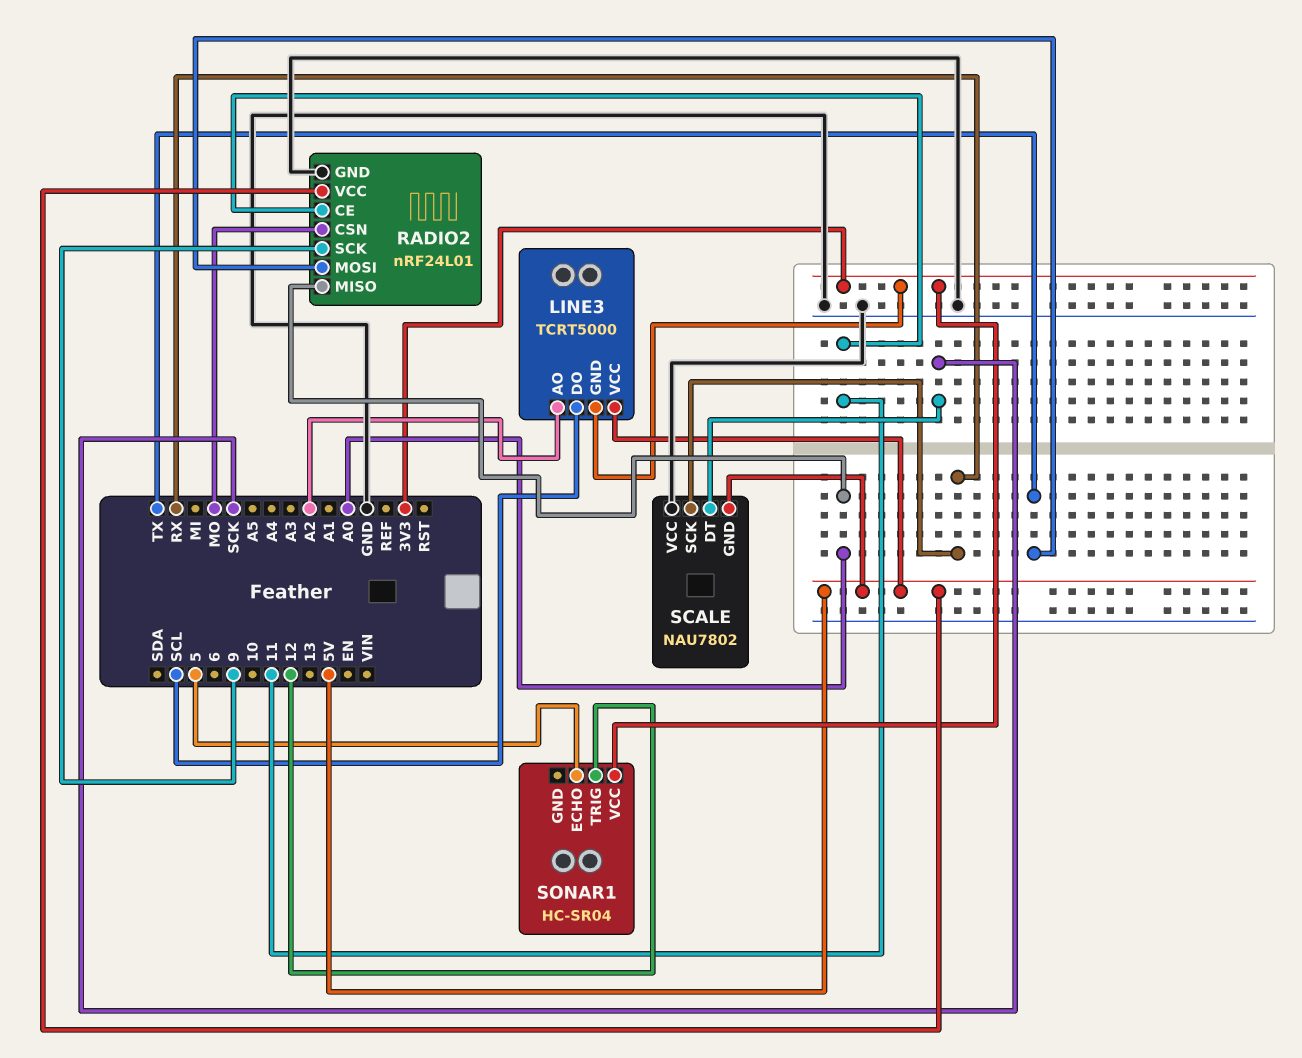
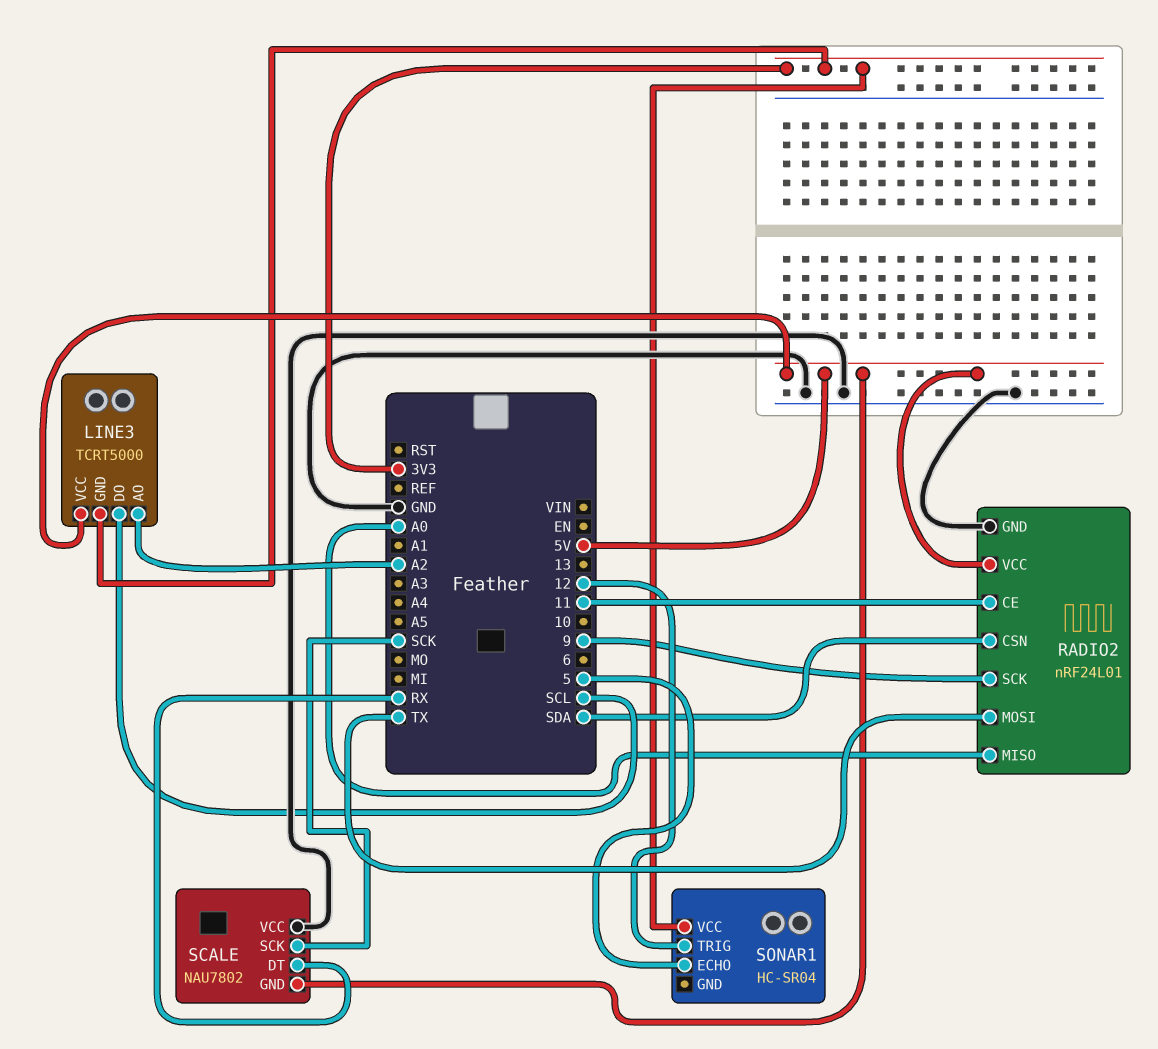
RADIO2 pin CSN: MO -> SDA
SCALE pin DT: SCK -> RX
SCALE pin SCK: RX -> SCK

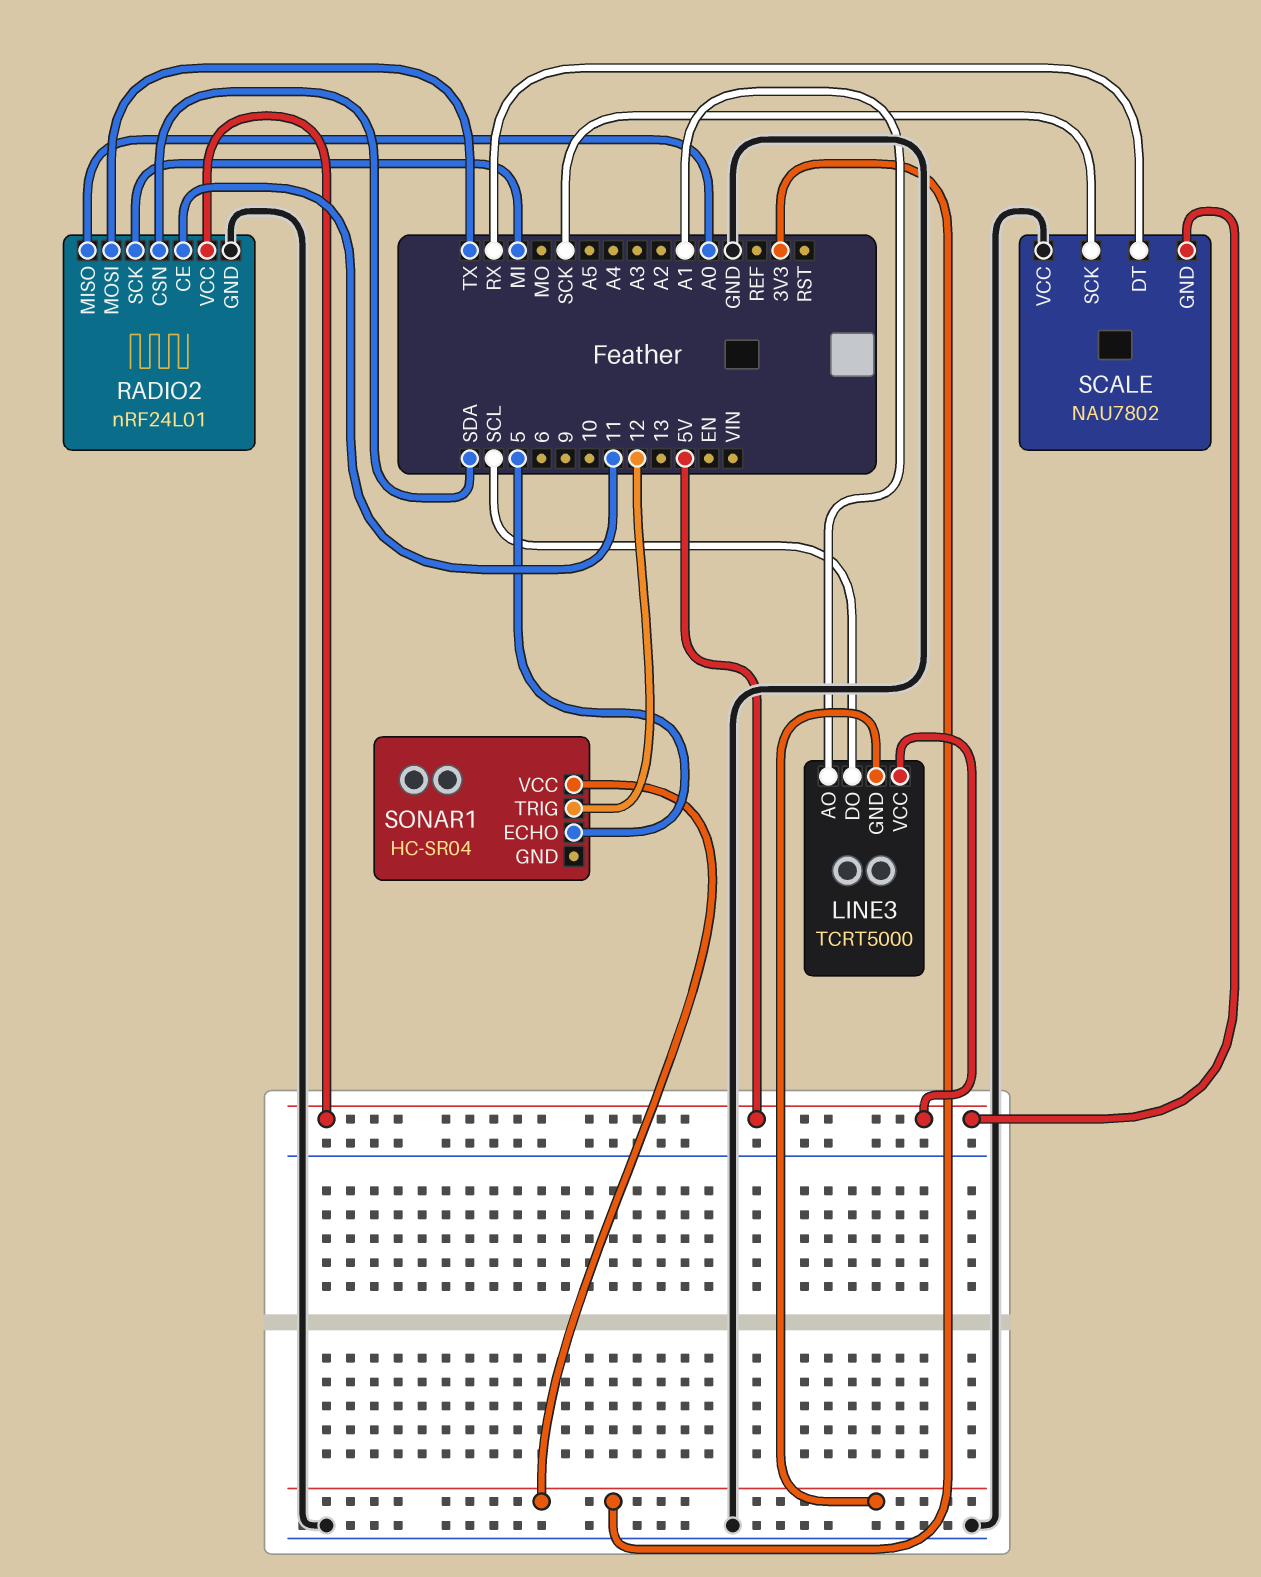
LINE3 pin AO: A2 -> A1
RADIO2 pin SCK: 9 -> MI

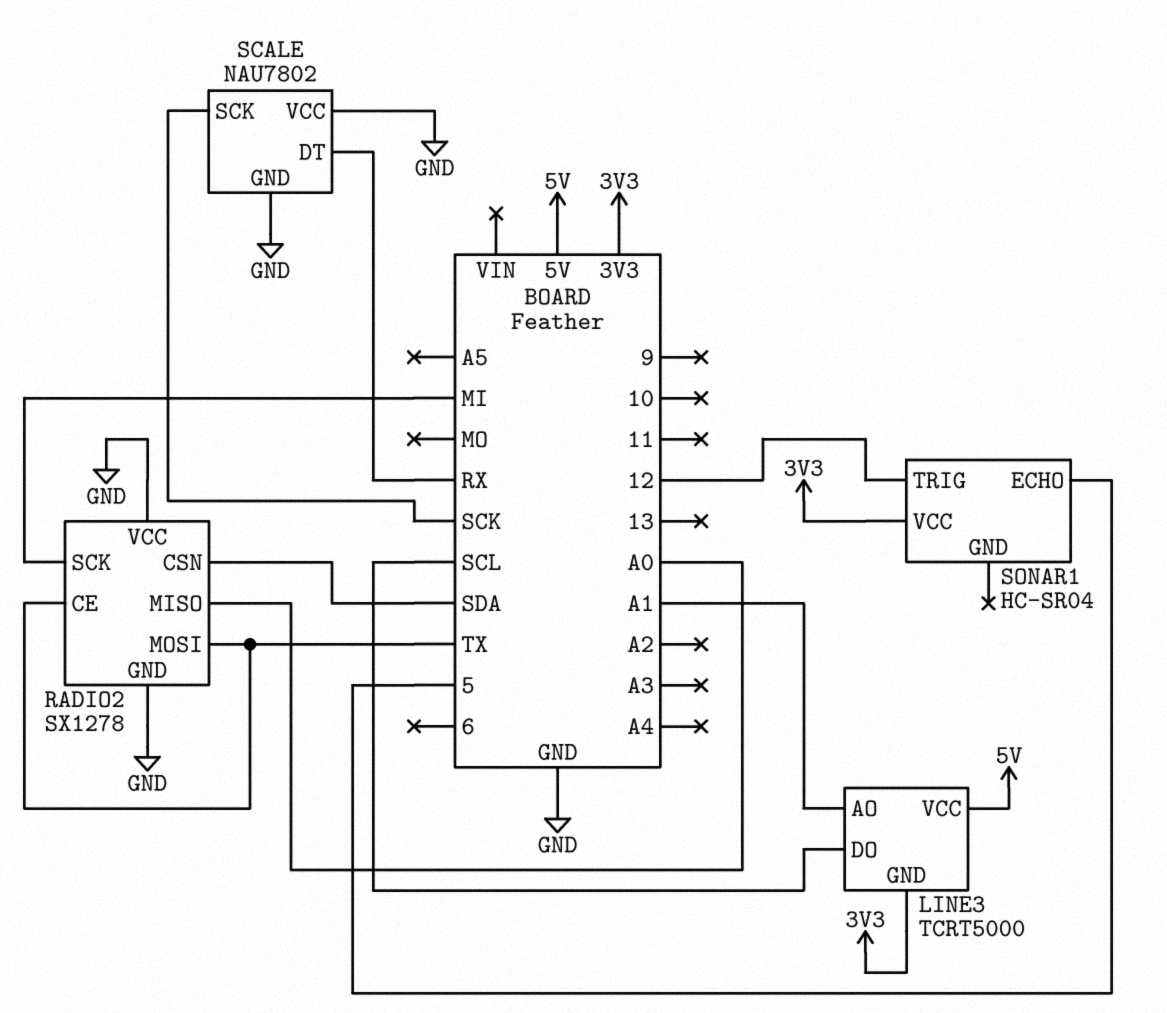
RADIO2: nRF24L01 -> SX1278
RADIO2 pin CE: 11 -> TX
RADIO2 pin VCC: 5V -> GND
SCALE pin GND: 5V -> GND

